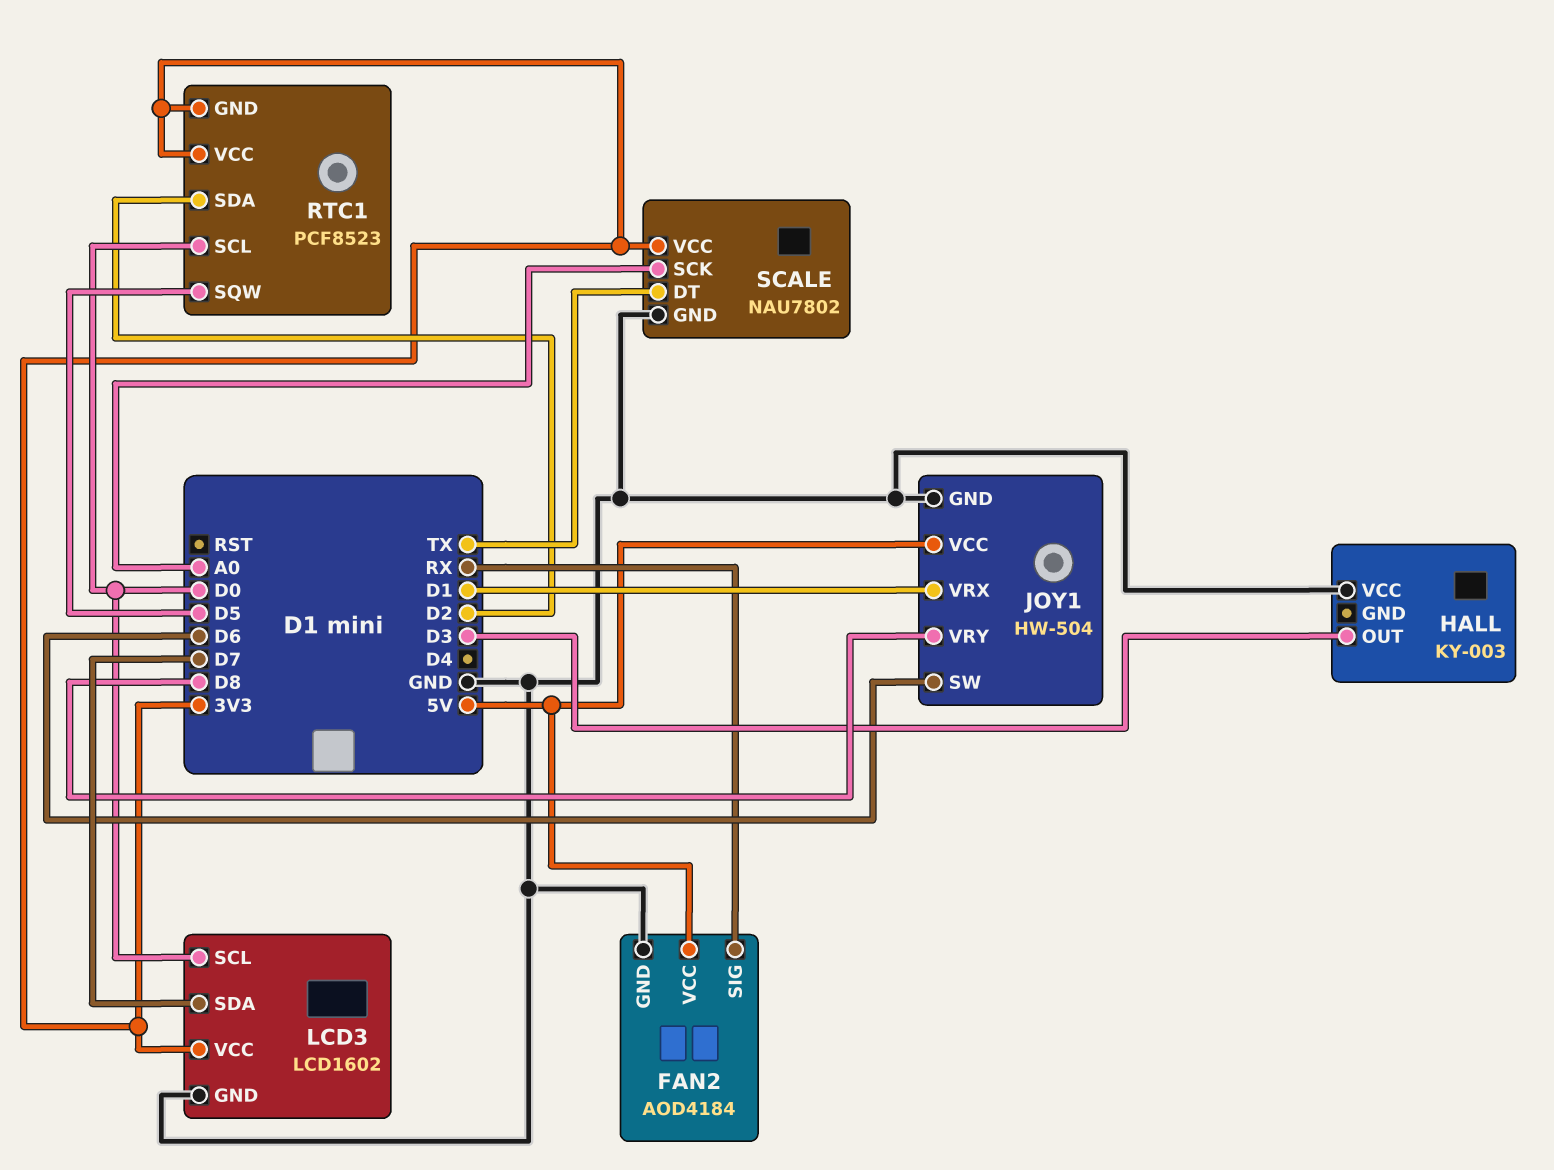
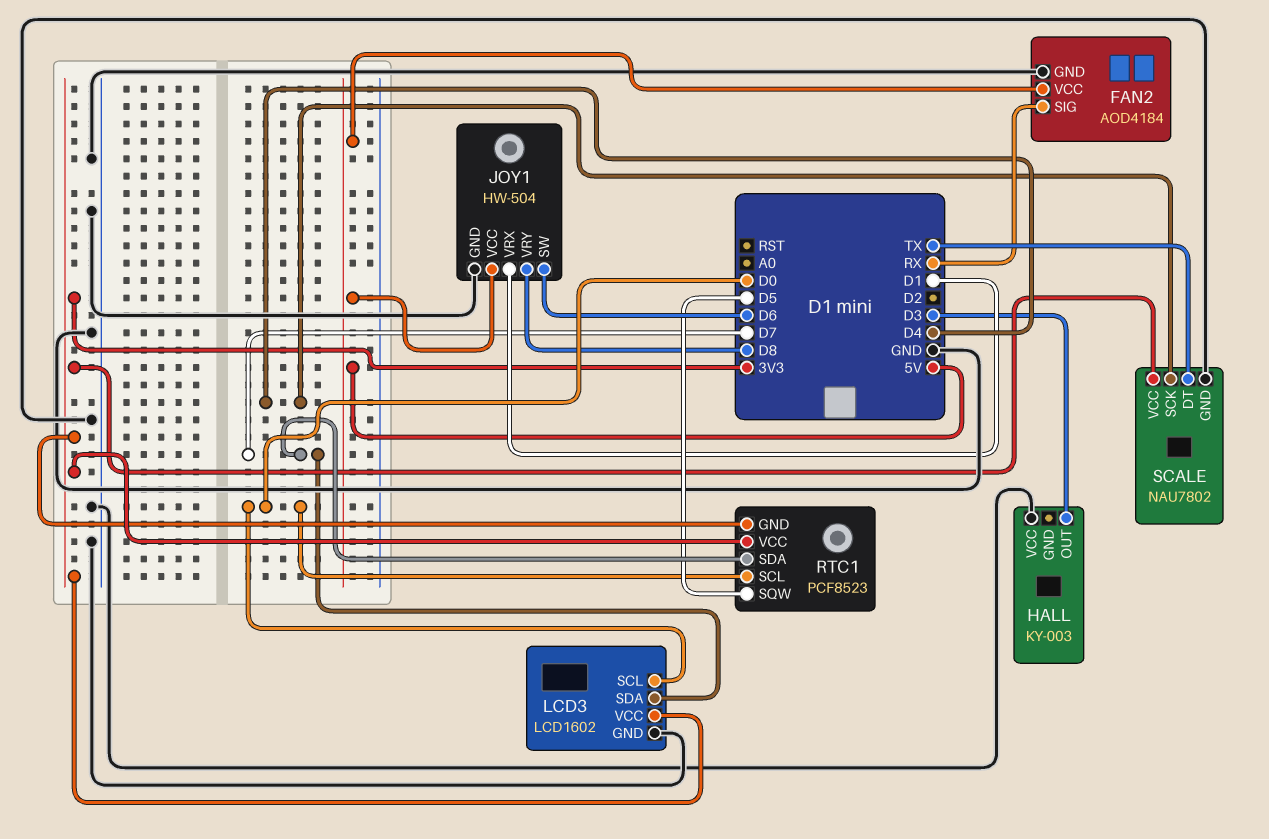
RTC1 pin SDA: D2 -> D7
SCALE pin SCK: A0 -> D4

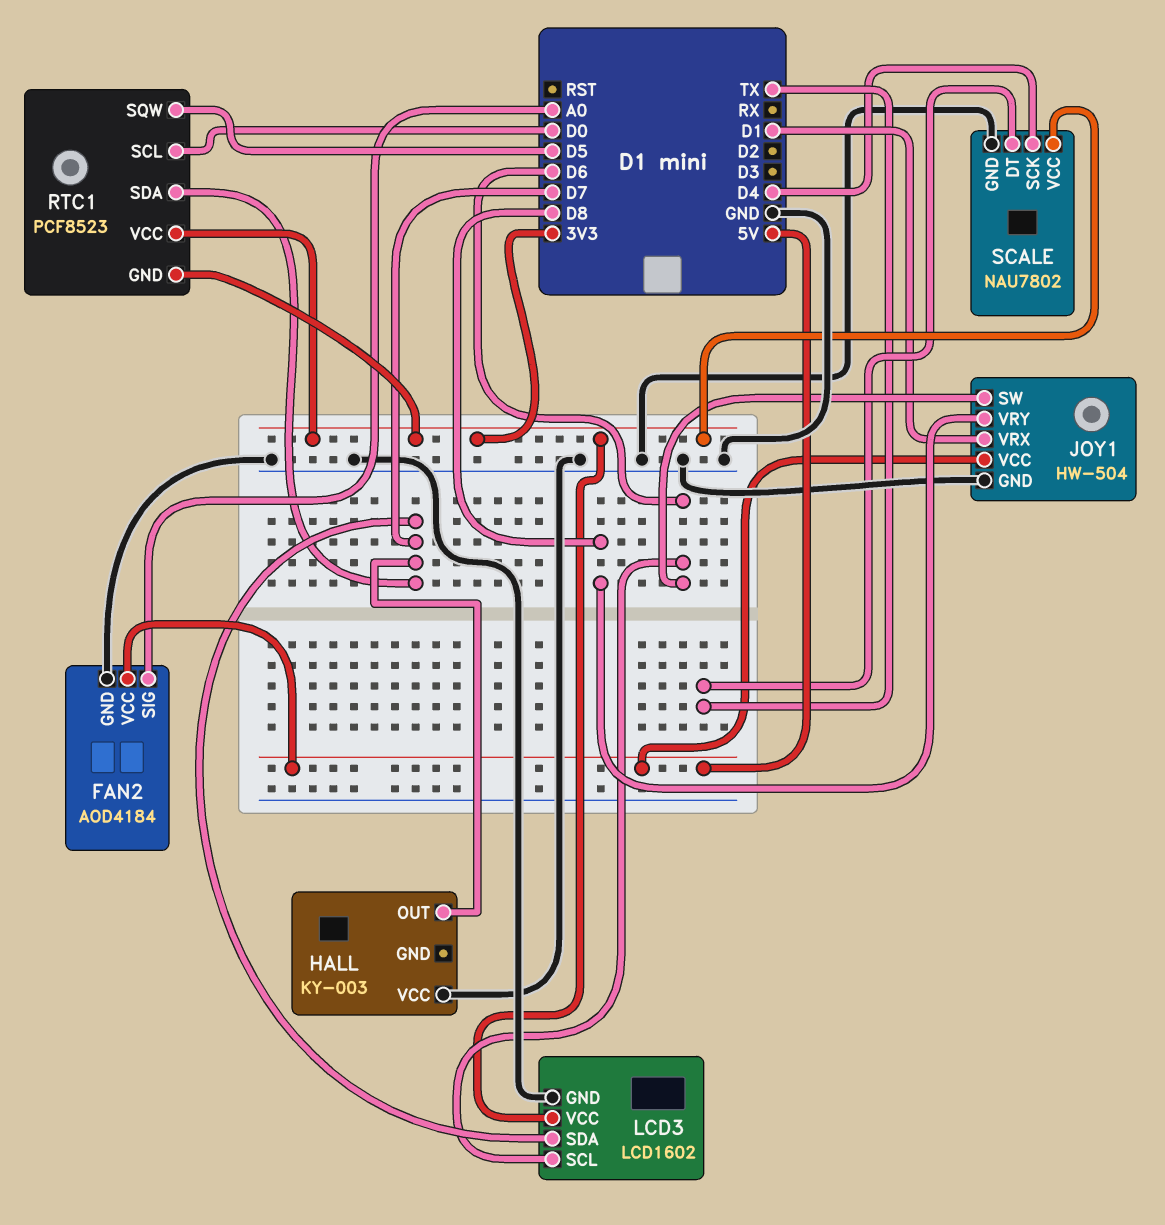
FAN2 pin SIG: RX -> A0
HALL pin OUT: D3 -> D7
LCD3 pin SCL: D0 -> D6

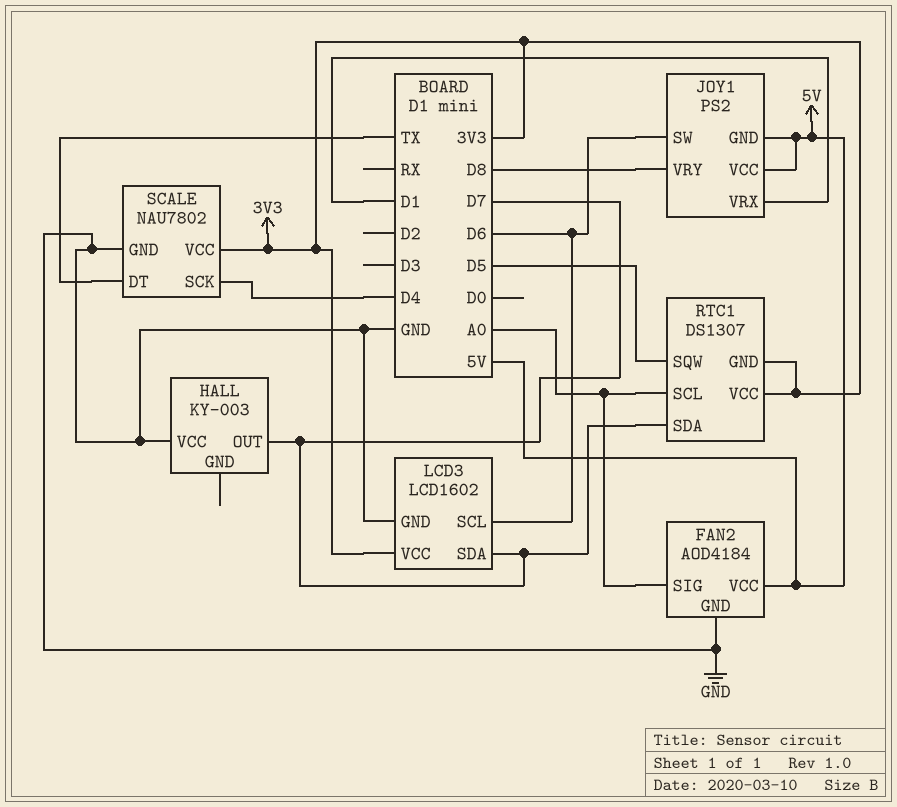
JOY1: HW-504 -> PS2
JOY1 pin GND: GND -> 5V
RTC1: PCF8523 -> DS1307
RTC1 pin SCL: D0 -> A0

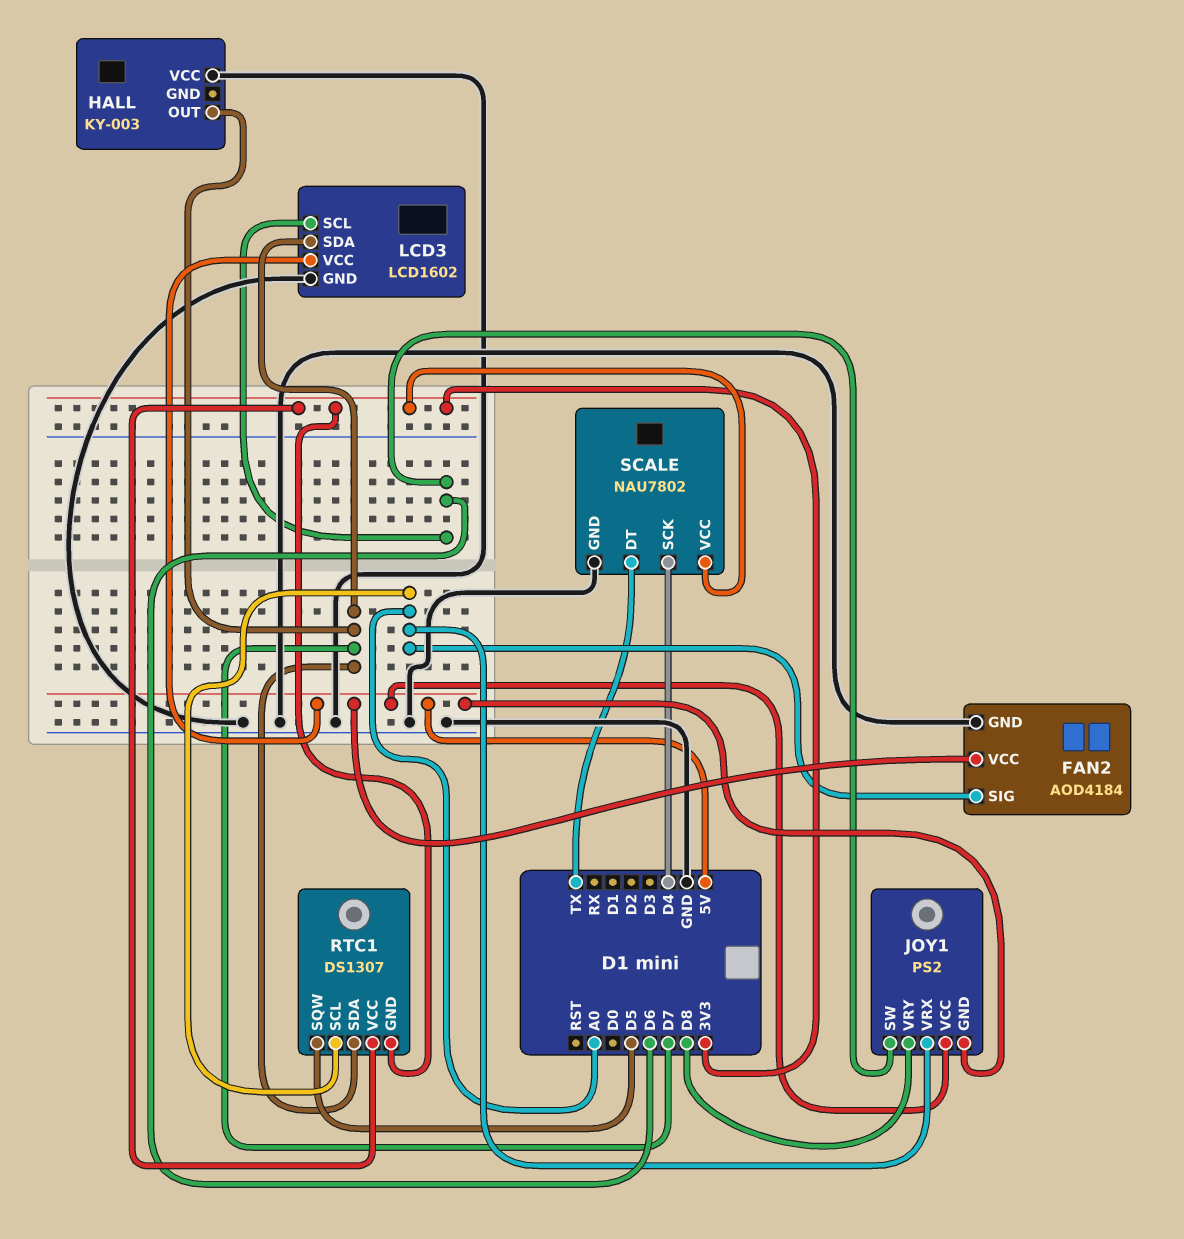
JOY1 pin VRX: D1 -> A0
LCD3 pin VCC: 3V3 -> 5V

